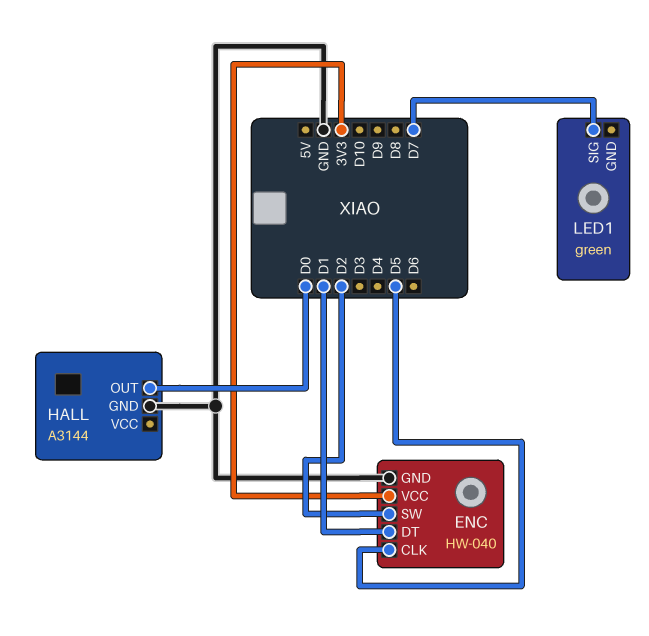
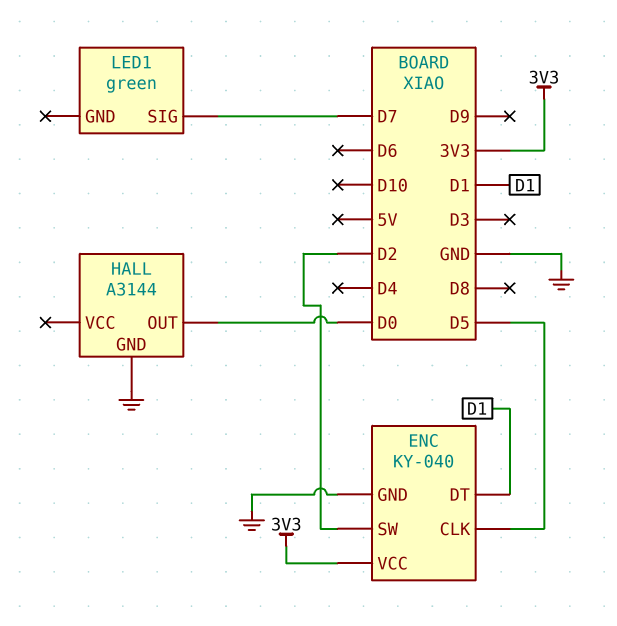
ENC: HW-040 -> KY-040

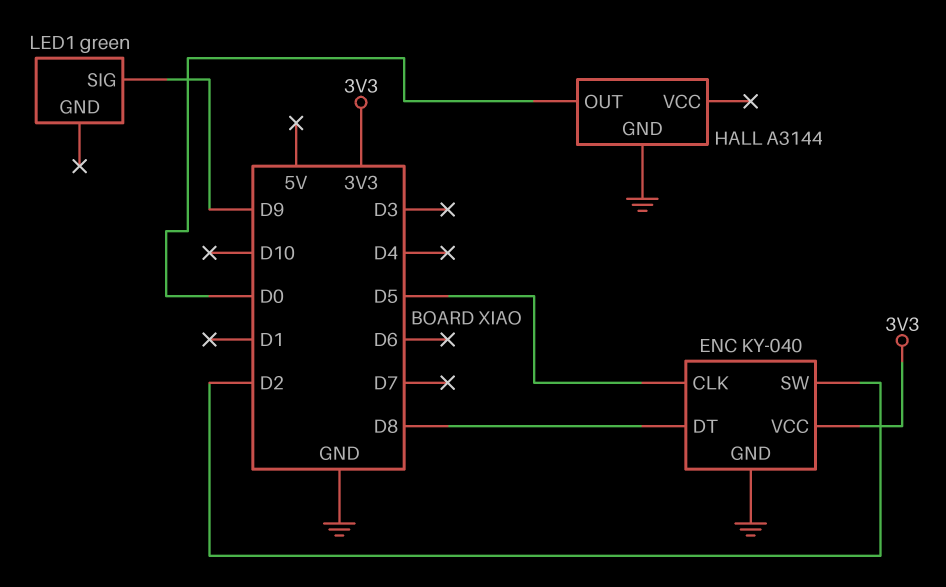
ENC pin DT: D1 -> D8
LED1 pin SIG: D7 -> D9

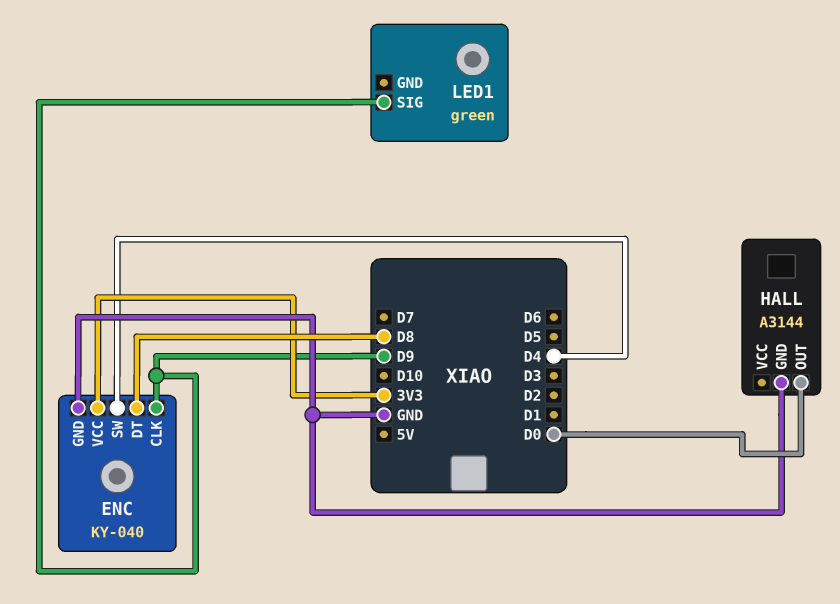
ENC pin CLK: D5 -> D9
ENC pin SW: D2 -> D4

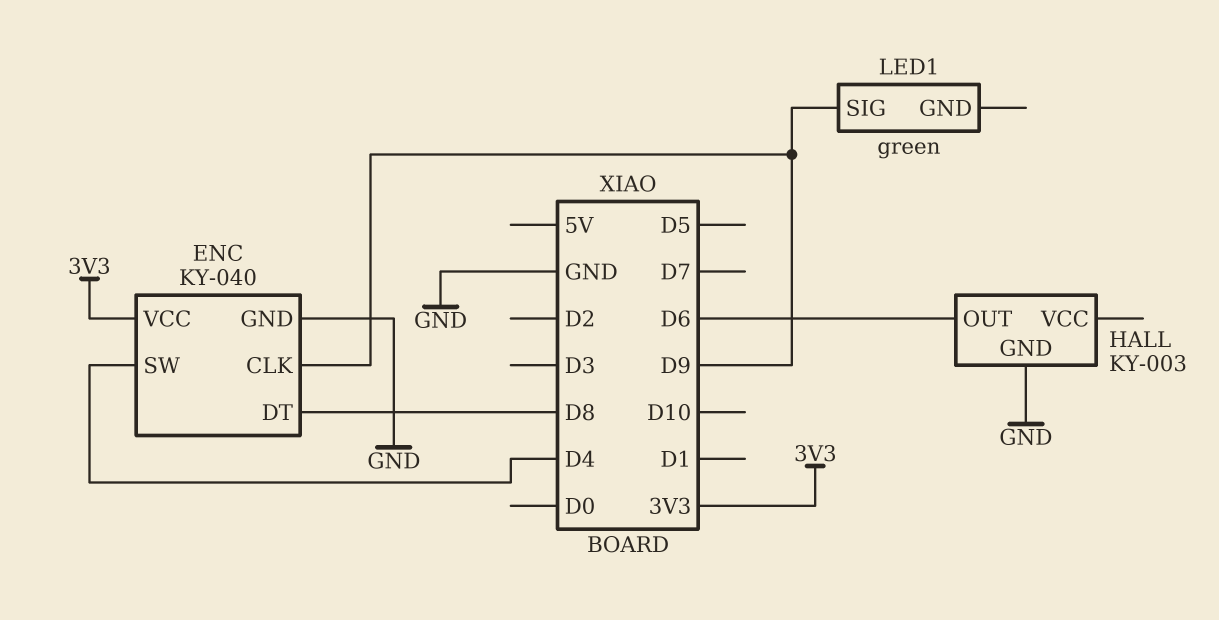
HALL: A3144 -> KY-003
HALL pin OUT: D0 -> D6

